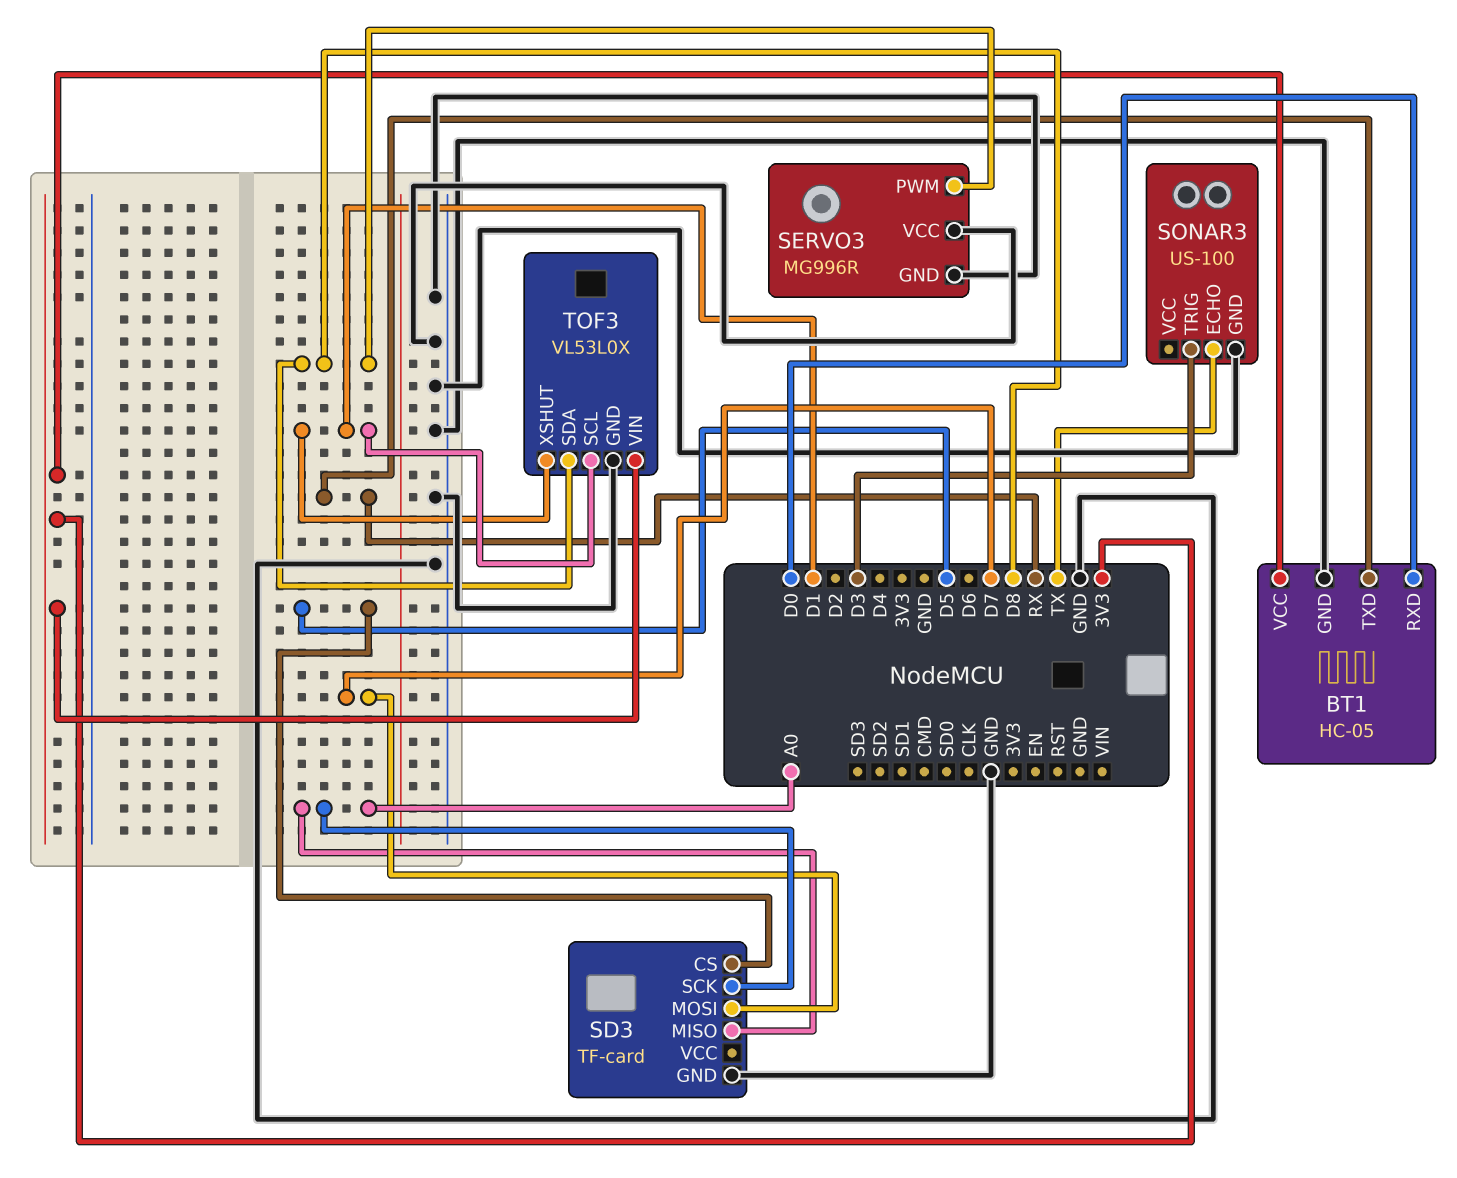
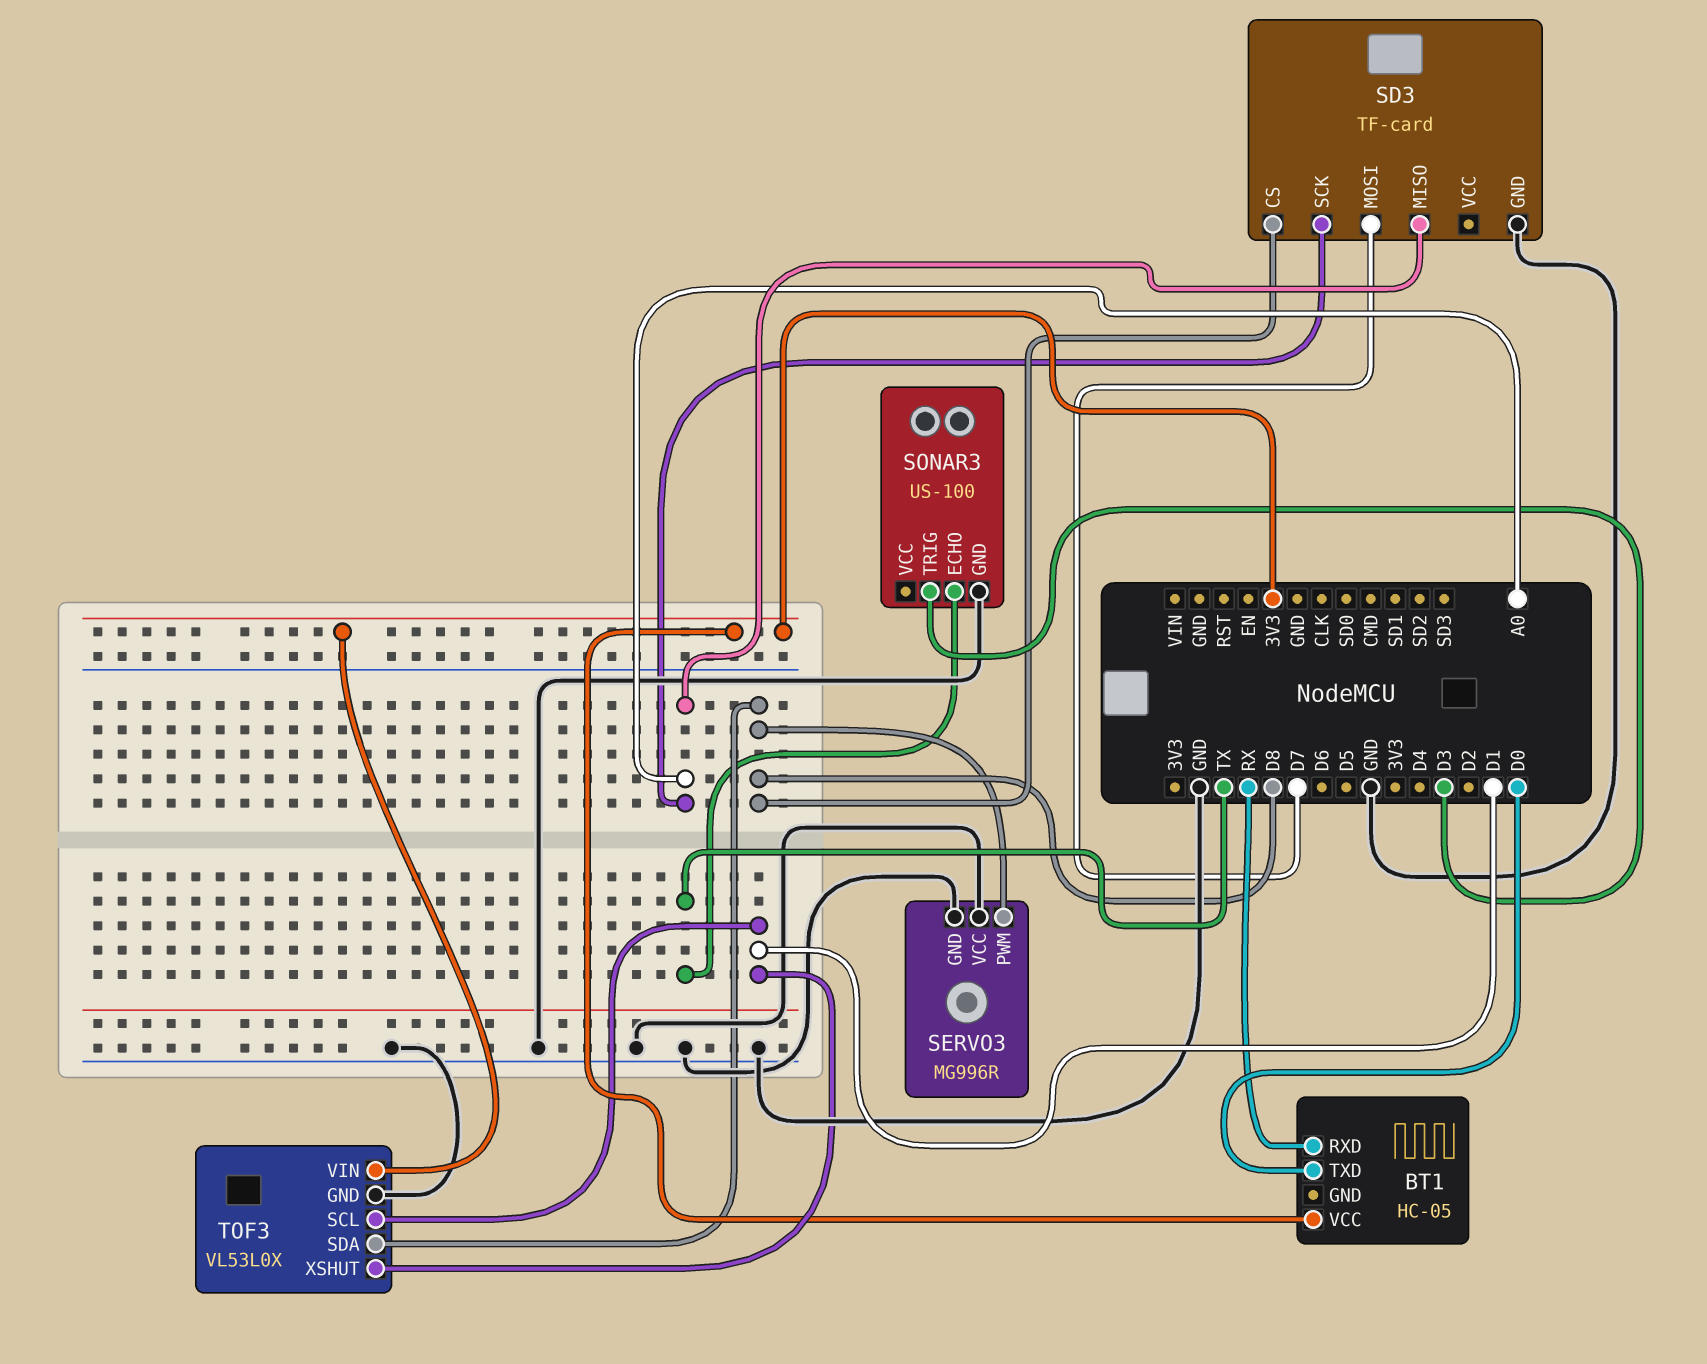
BT1 pin GND: GND -> none
BT1 pin RXD: D0 -> RX
BT1 pin TXD: RX -> D0
SD3 pin CS: D5 -> D8

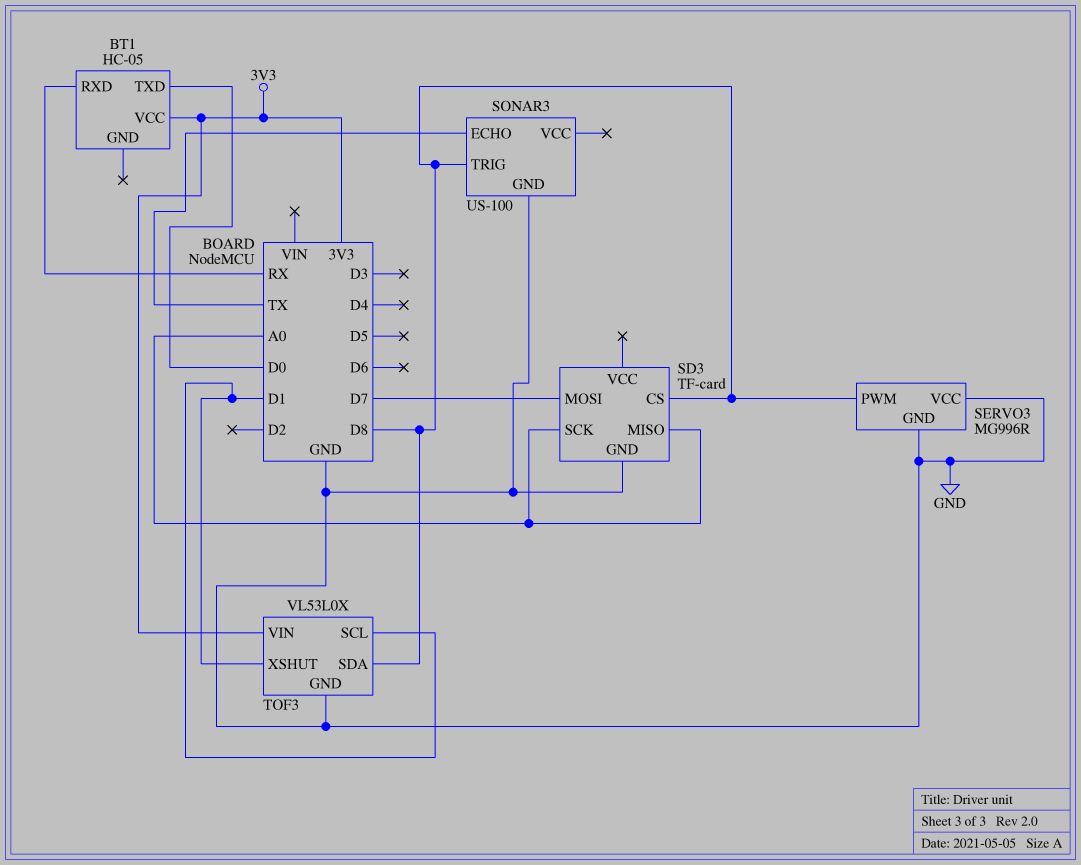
SONAR3 pin TRIG: D3 -> D8

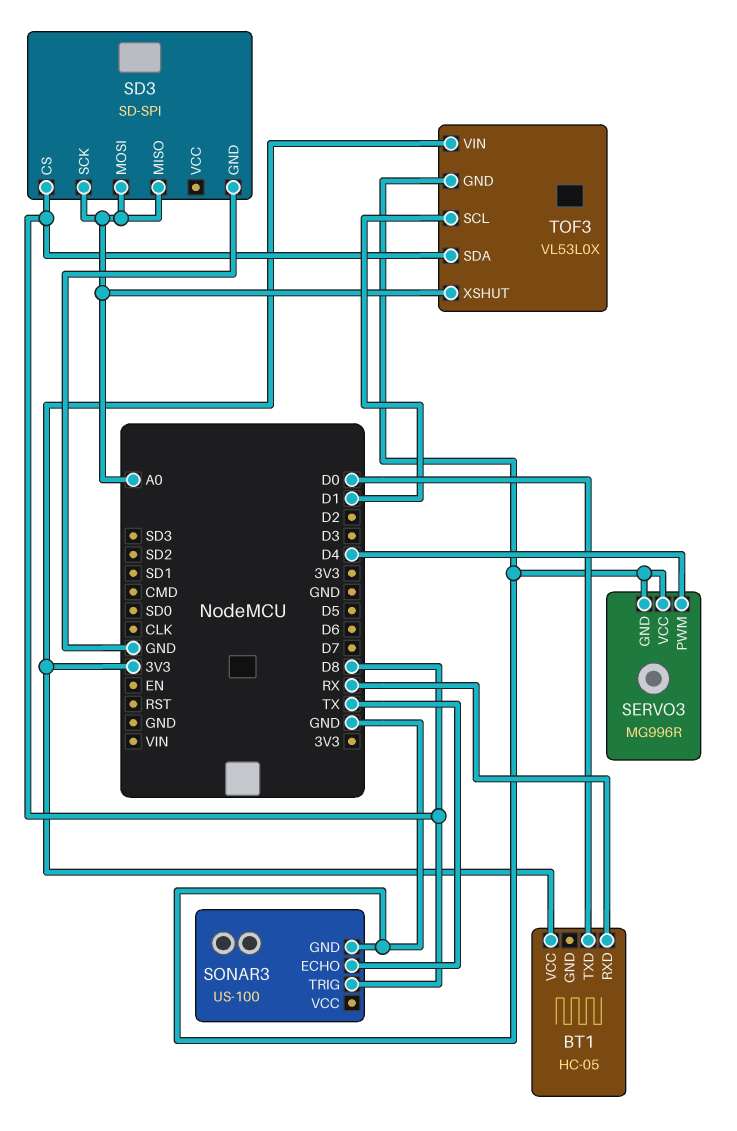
SD3: TF-card -> SD-SPI
SD3 pin MOSI: D7 -> A0
SERVO3 pin PWM: D8 -> D4
TOF3 pin XSHUT: D1 -> A0

